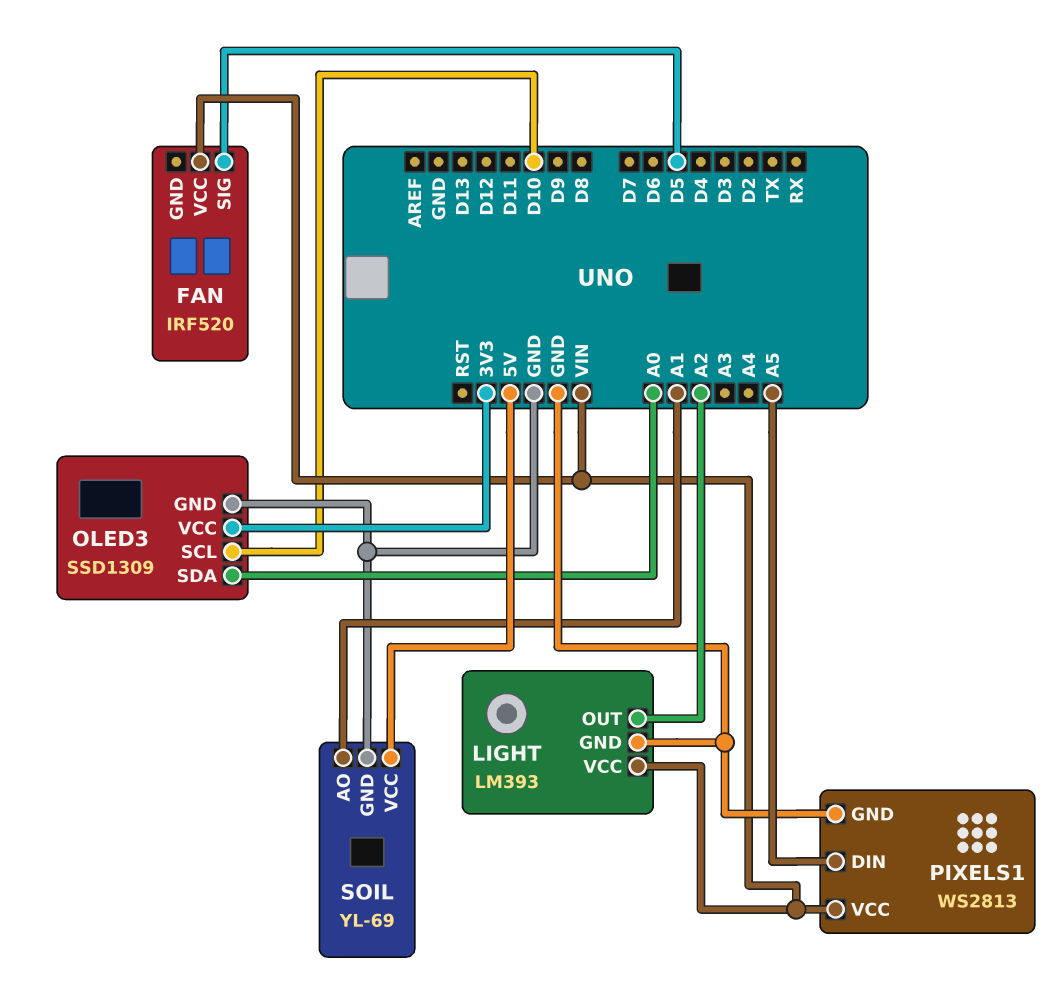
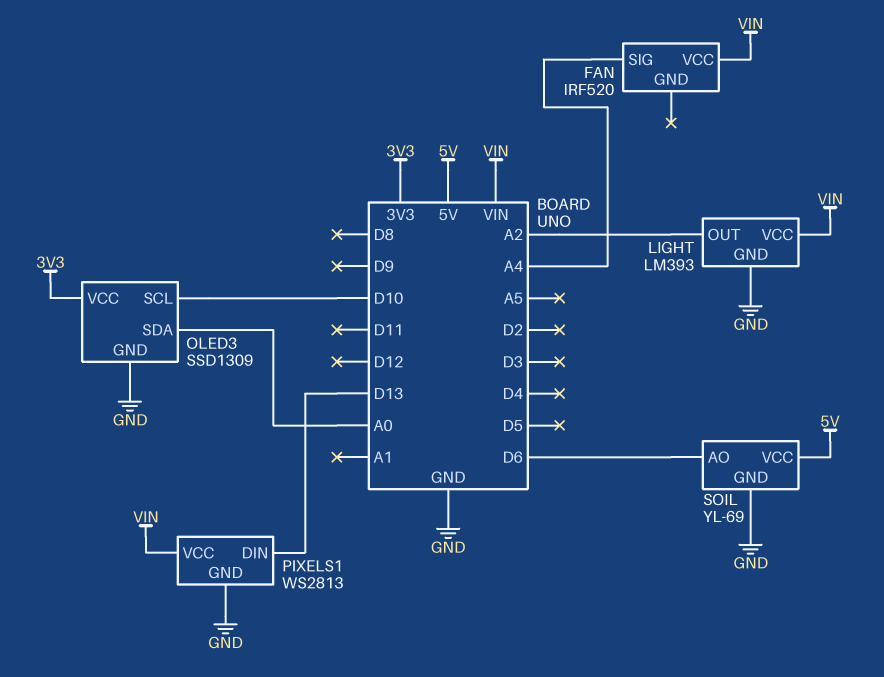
FAN pin SIG: D5 -> A4
PIXELS1 pin DIN: A5 -> D13
SOIL pin AO: A1 -> D6

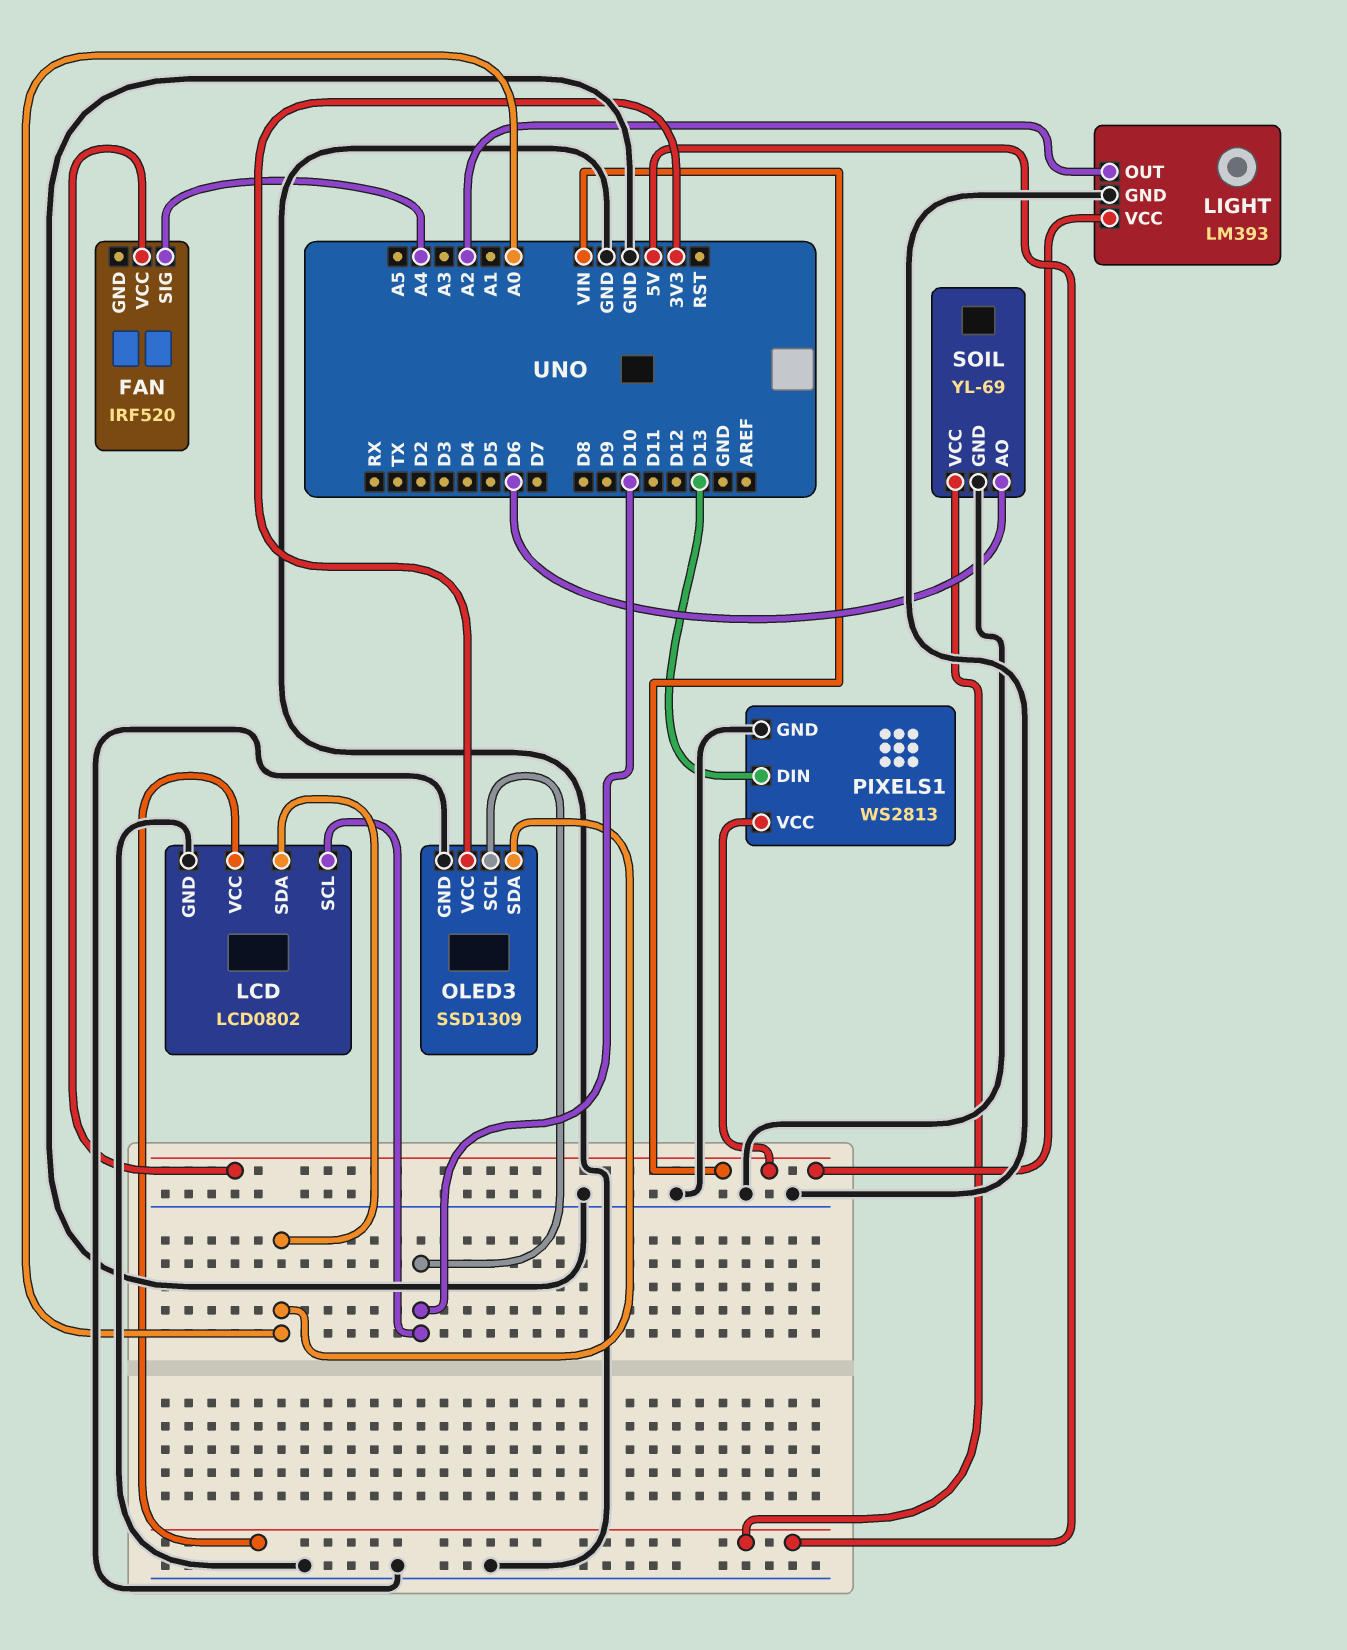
LCD: none -> LCD0802
LCD pin GND: none -> GND
LCD pin SCL: none -> D10
LCD pin SDA: none -> A0
LCD pin VCC: none -> 5V

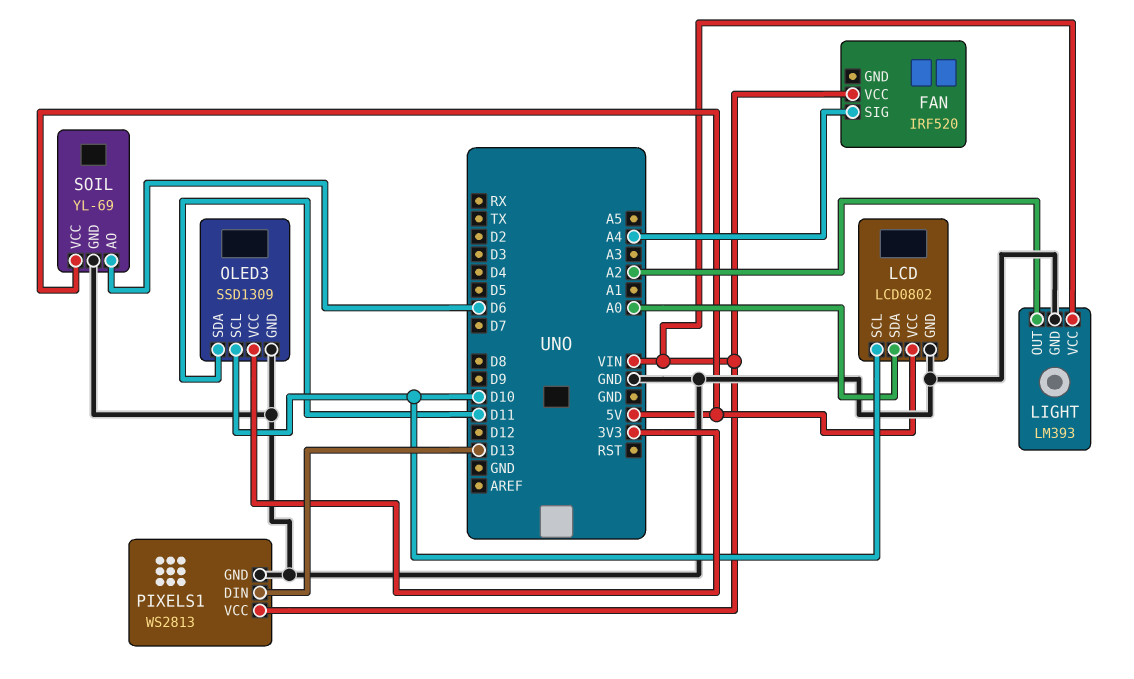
OLED3 pin SDA: A0 -> D11

